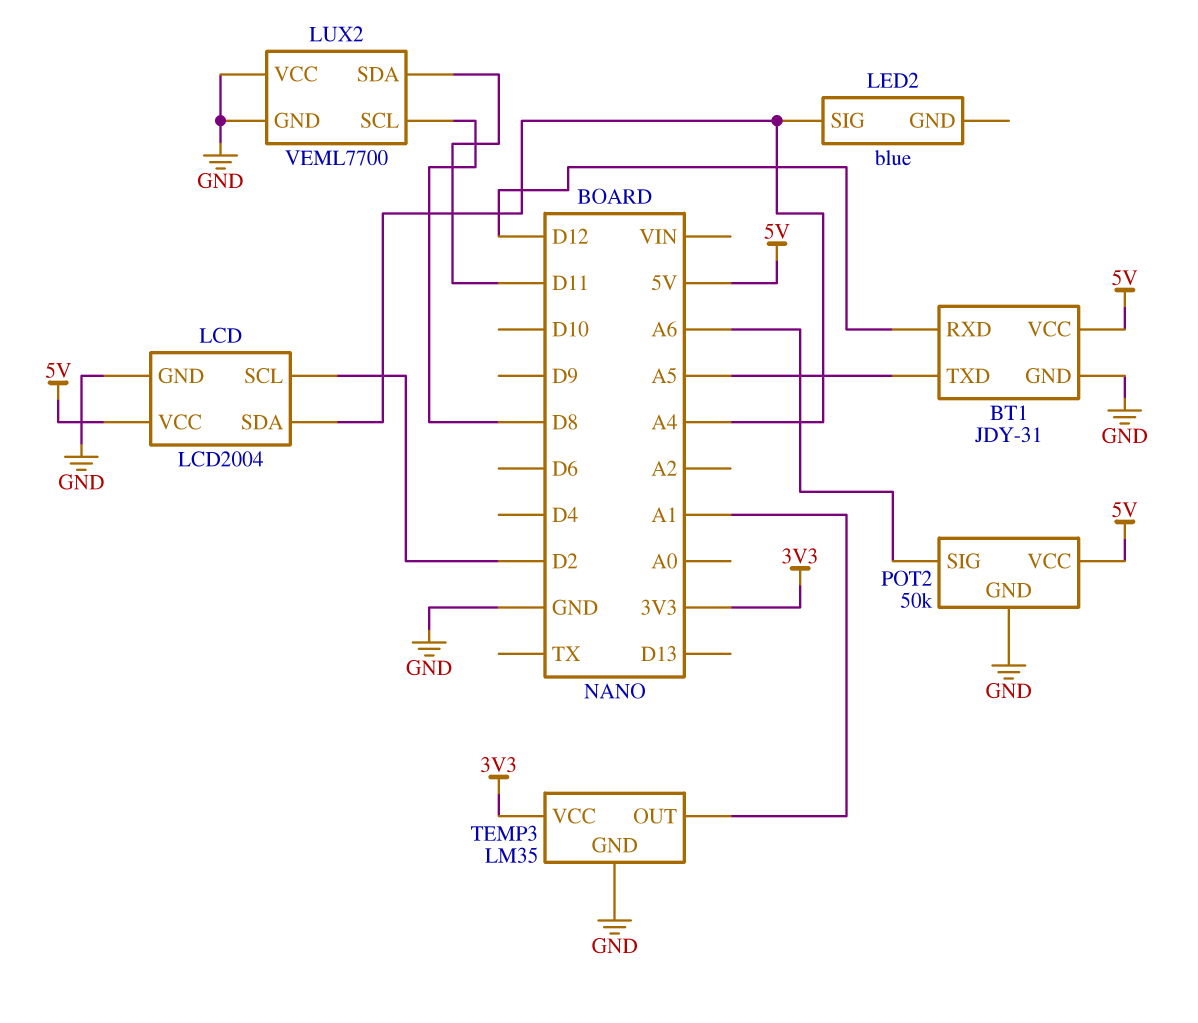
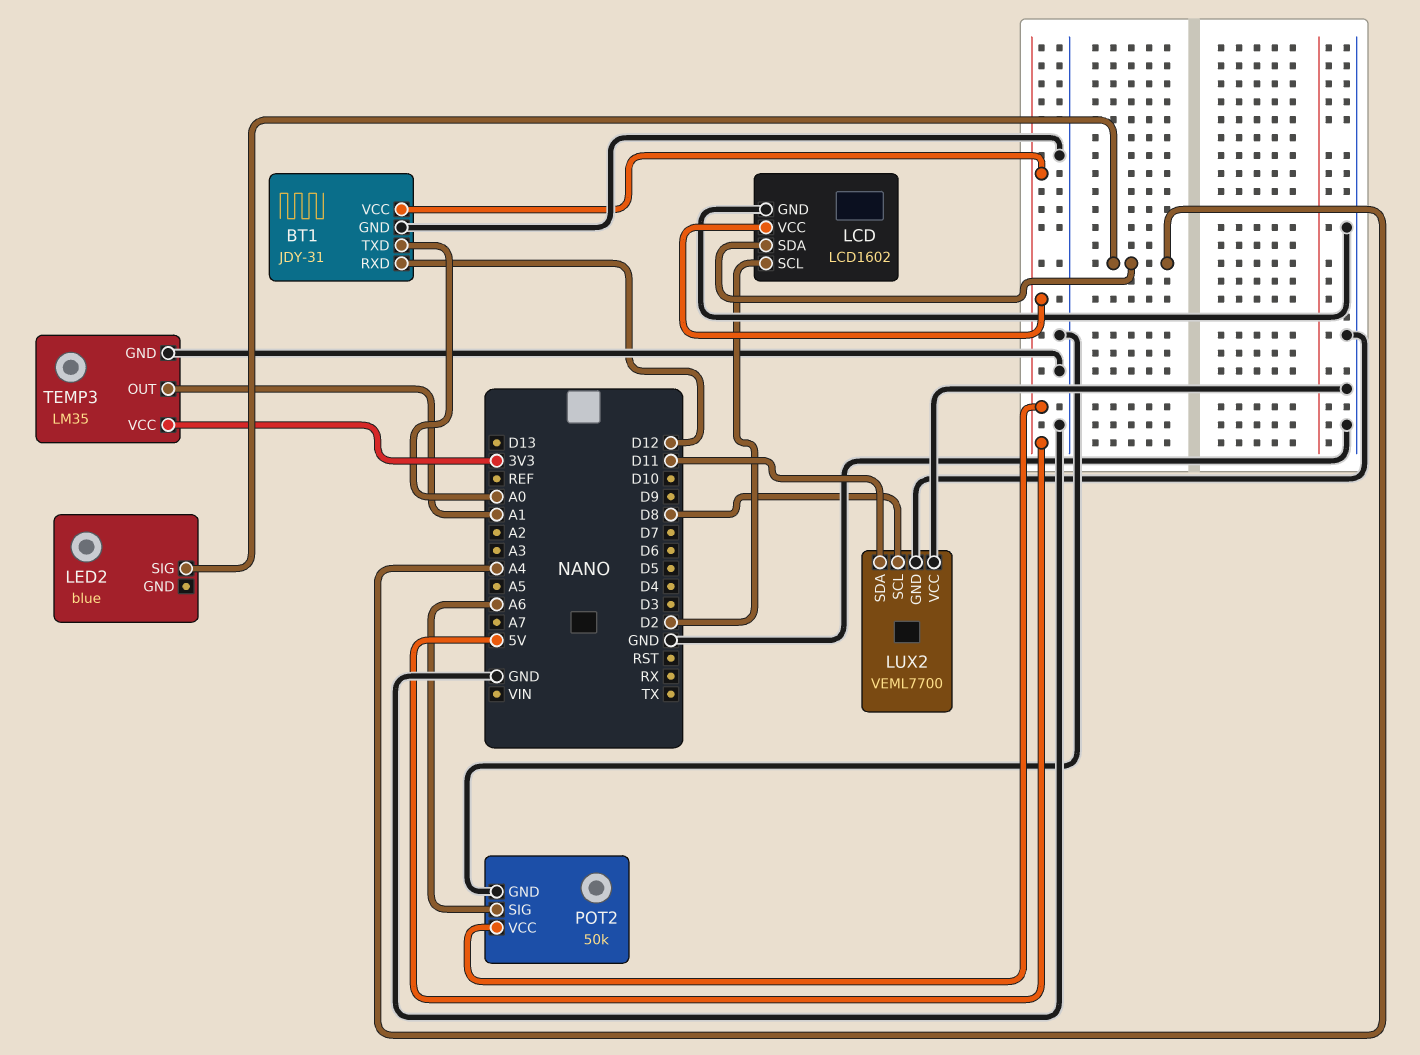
BT1 pin TXD: A5 -> A0
LCD: LCD2004 -> LCD1602

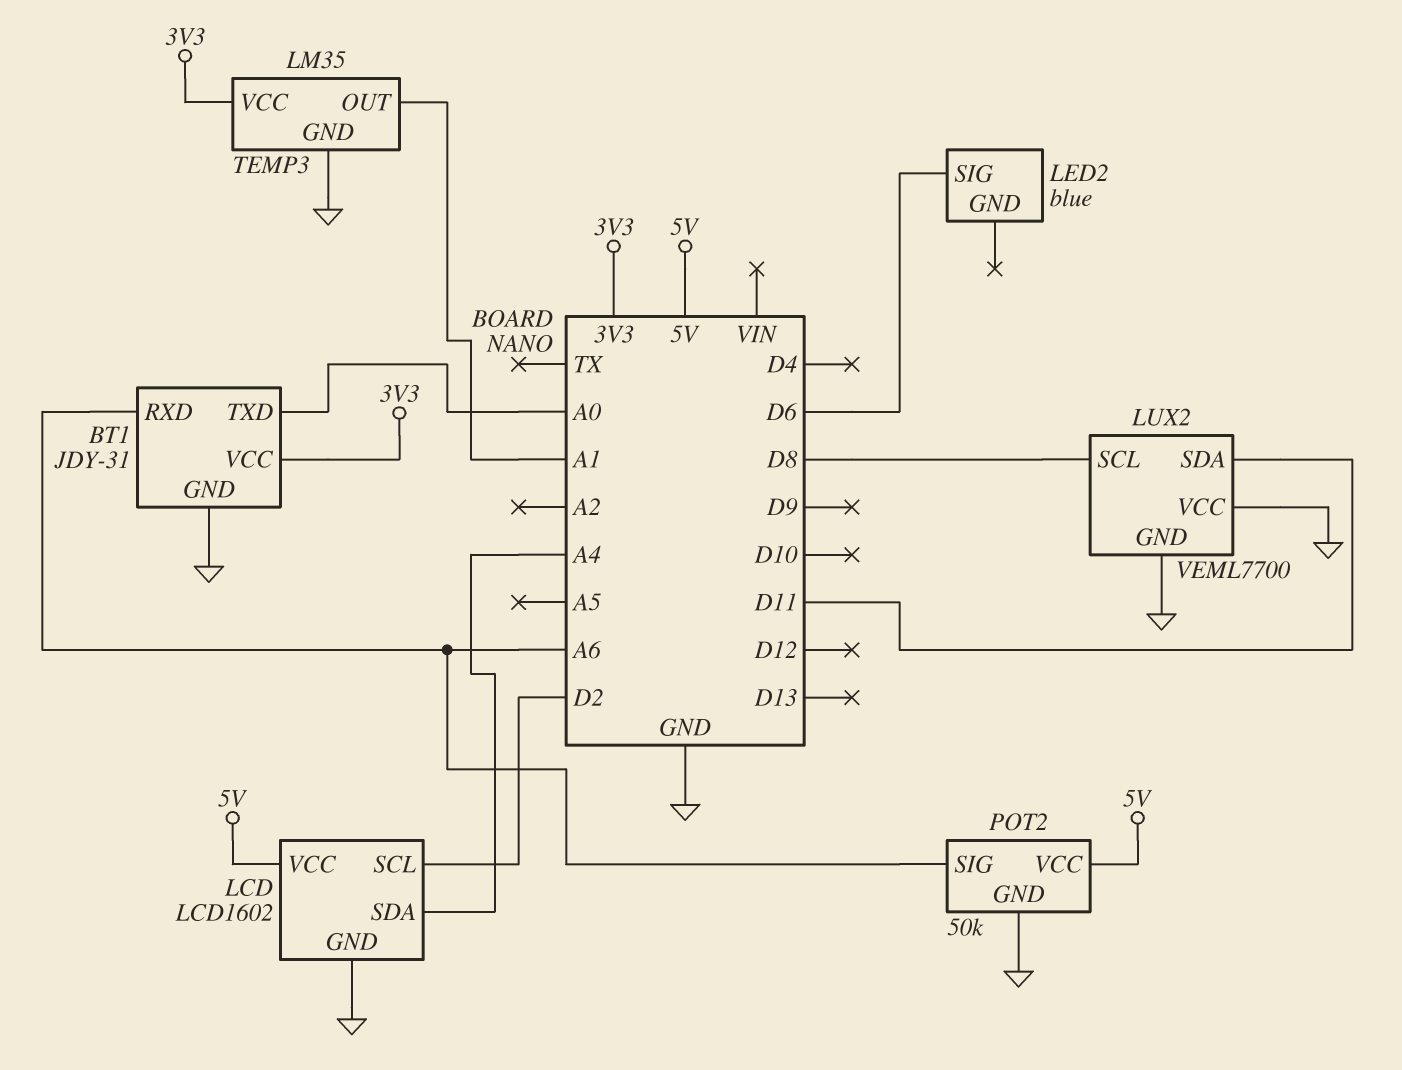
BT1 pin RXD: D12 -> A6
BT1 pin VCC: 5V -> 3V3
LED2 pin SIG: A4 -> D6

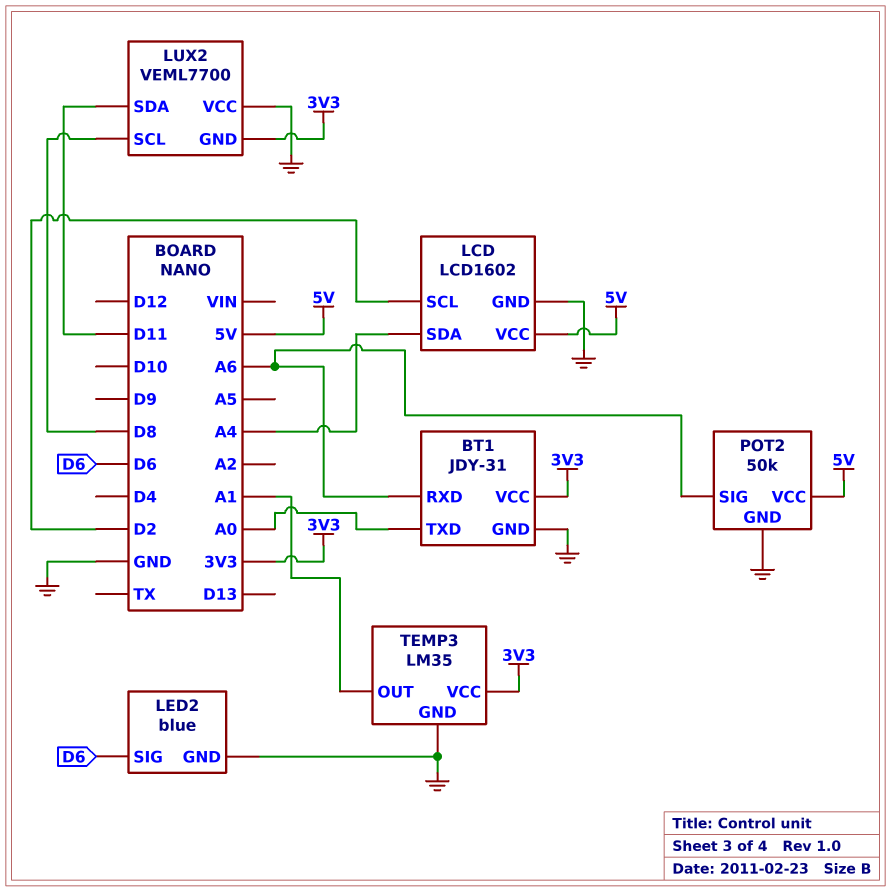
LED2 pin GND: none -> GND
LUX2 pin GND: GND -> 3V3

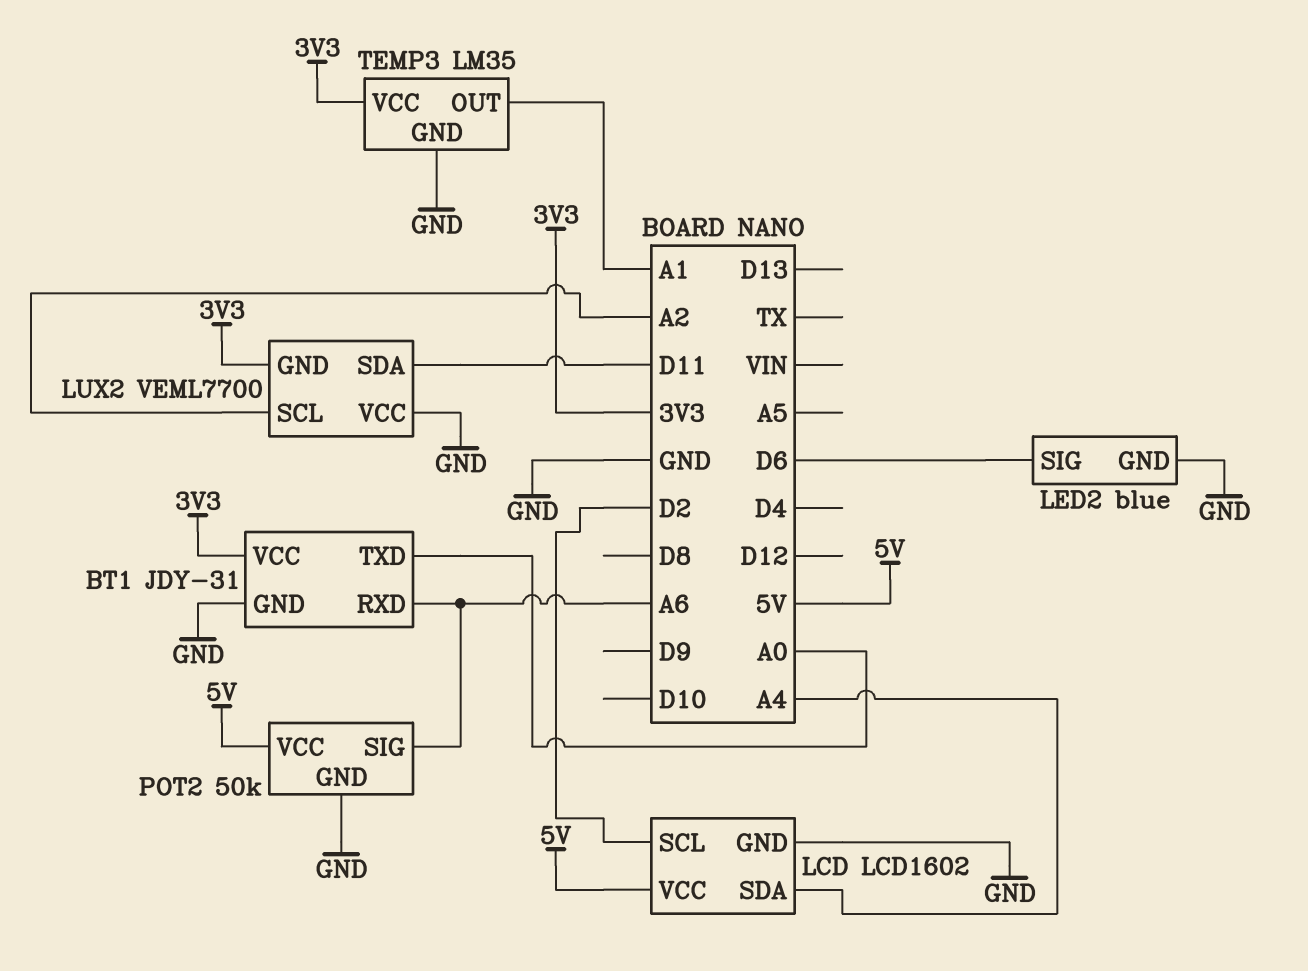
LUX2 pin SCL: D8 -> A2

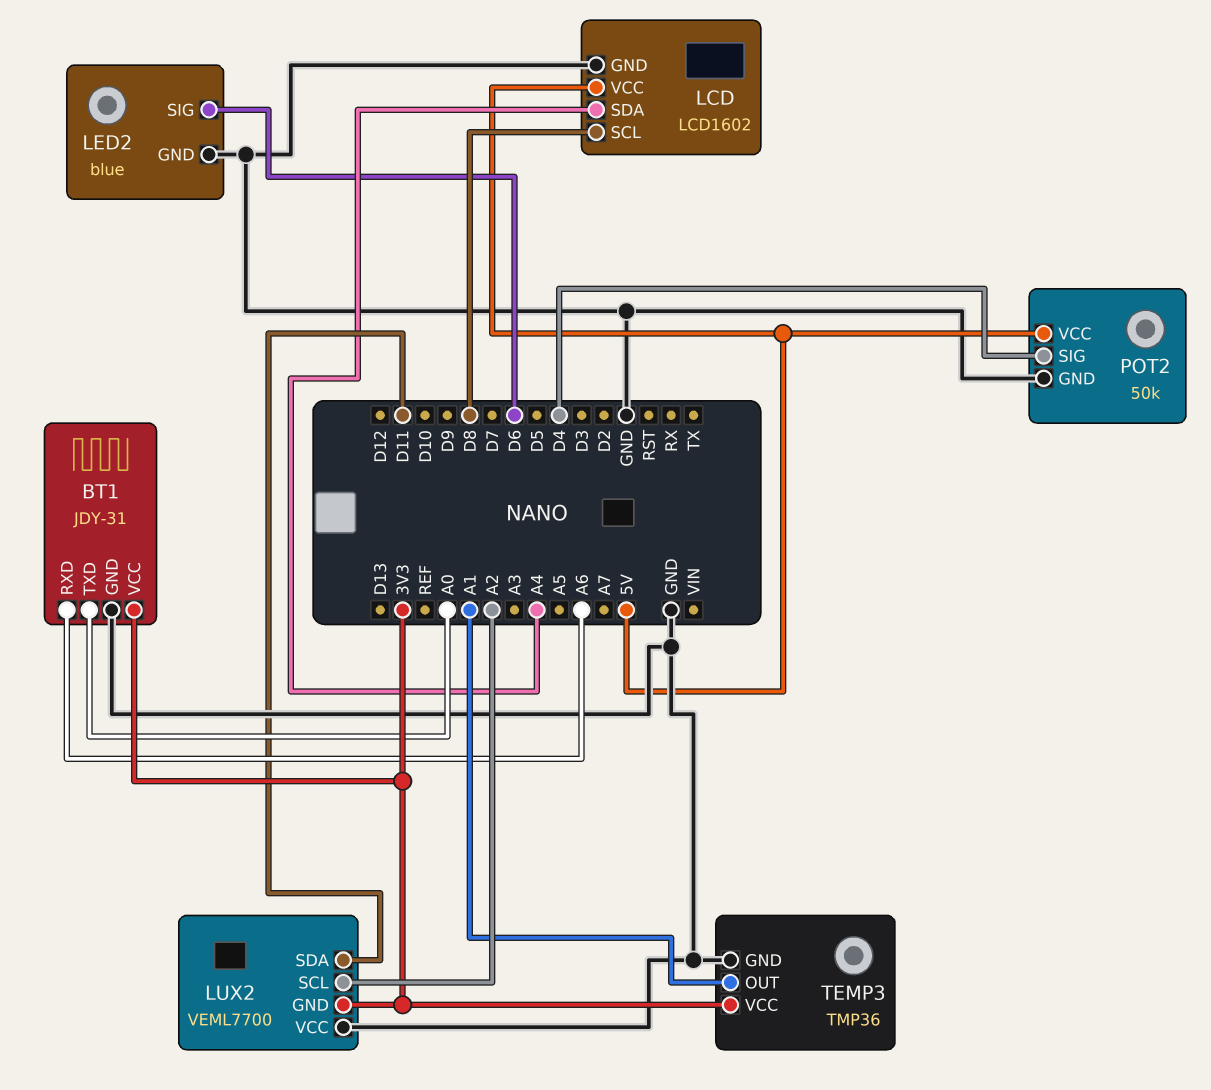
LCD pin SCL: D2 -> D8
POT2 pin SIG: A6 -> D4
TEMP3: LM35 -> TMP36

